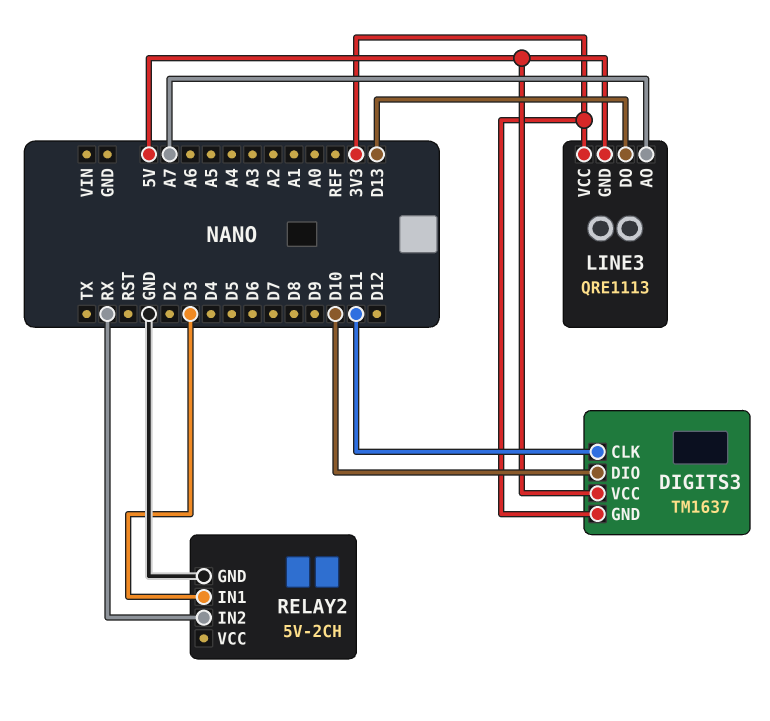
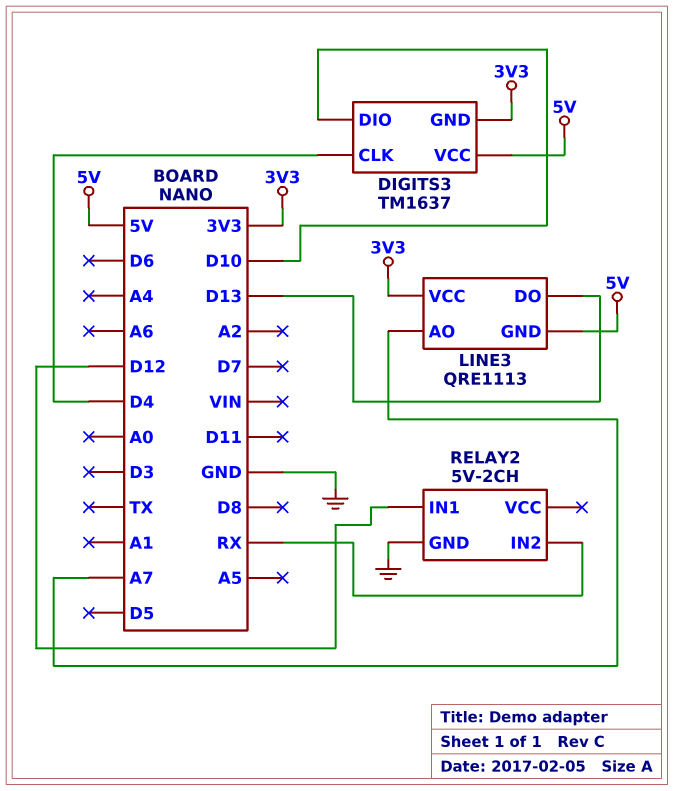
DIGITS3 pin CLK: D11 -> D4
RELAY2 pin IN1: D3 -> D12

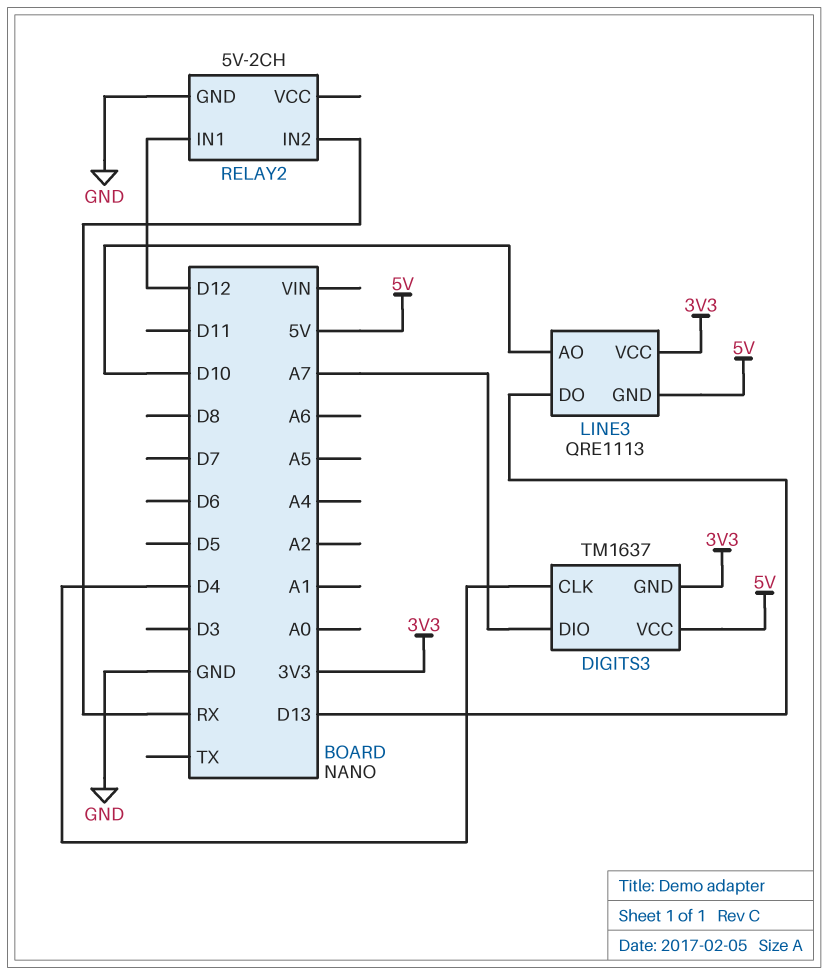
DIGITS3 pin DIO: D10 -> A7
LINE3 pin AO: A7 -> D10

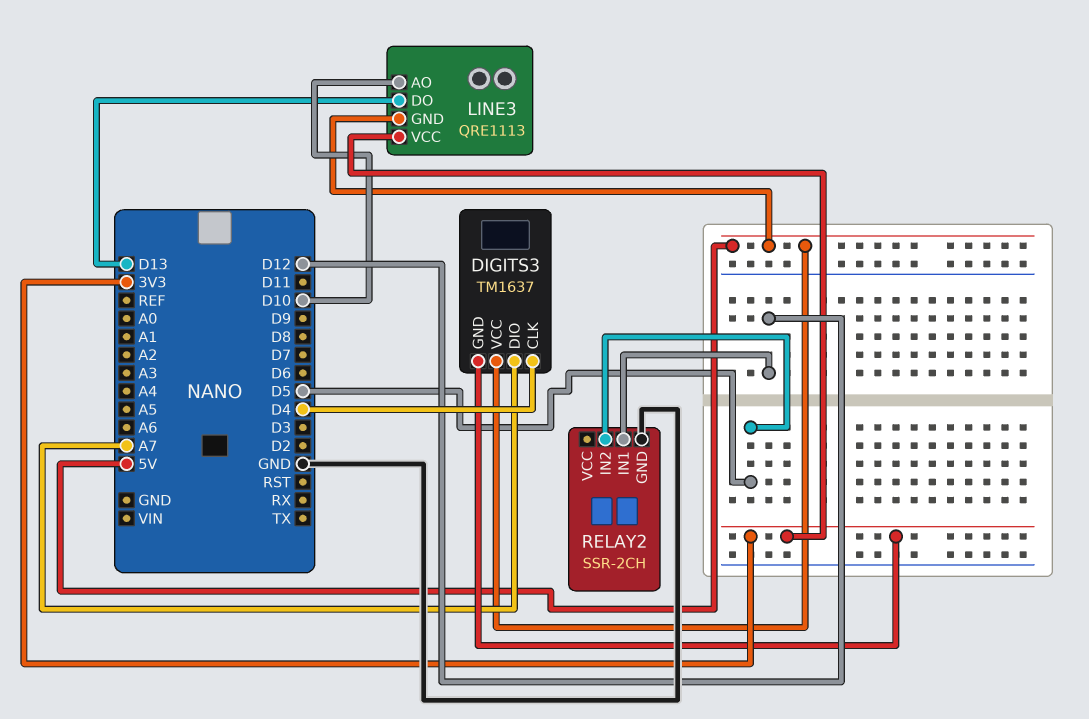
RELAY2: 5V-2CH -> SSR-2CH
RELAY2 pin IN2: RX -> D5

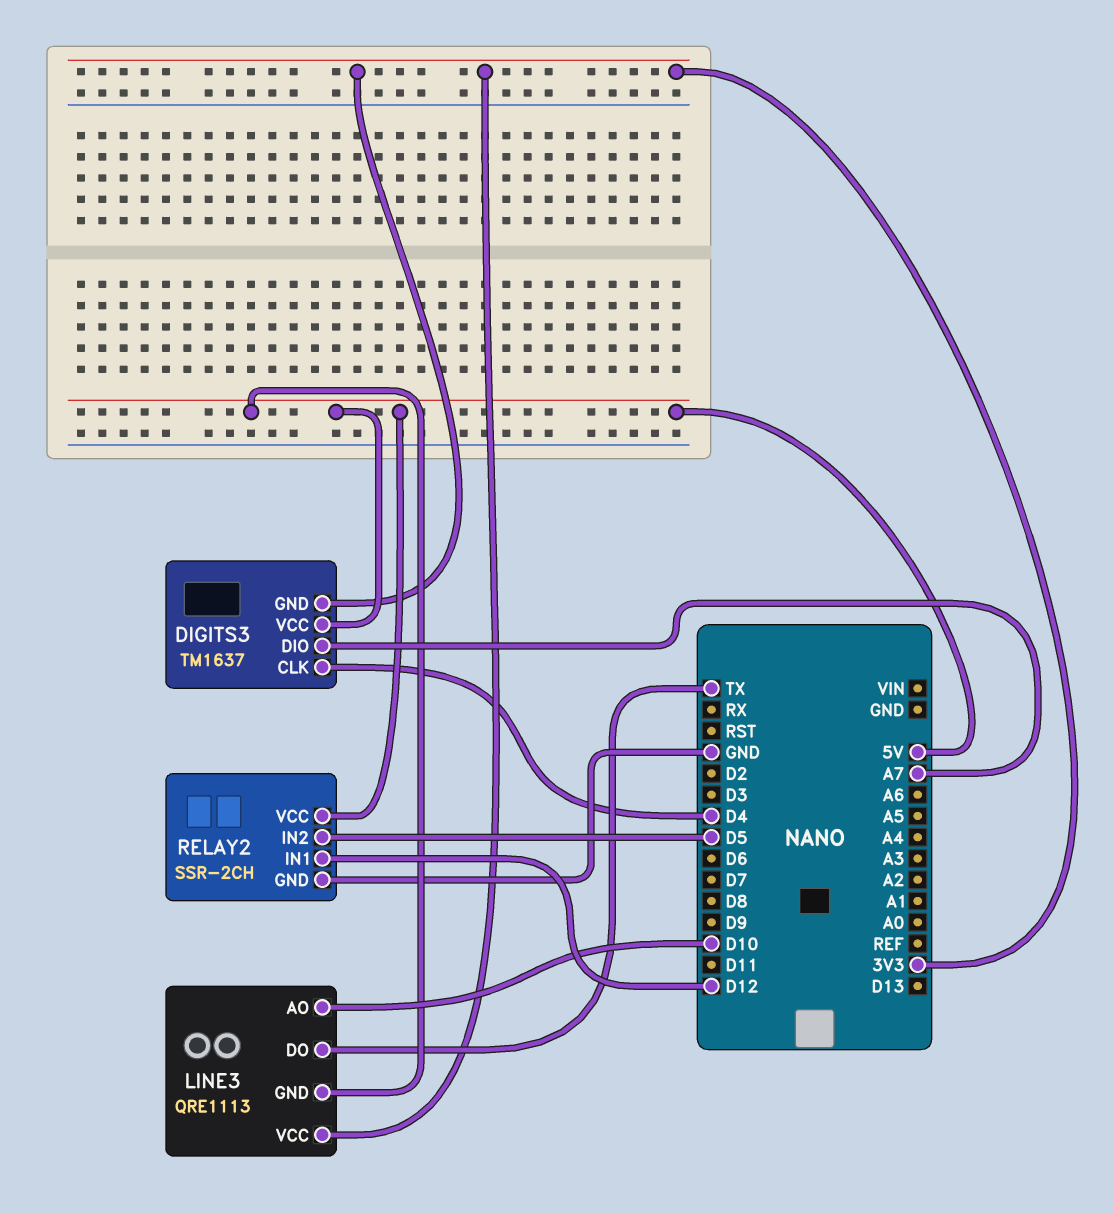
LINE3 pin DO: D13 -> TX
RELAY2 pin VCC: none -> 5V

